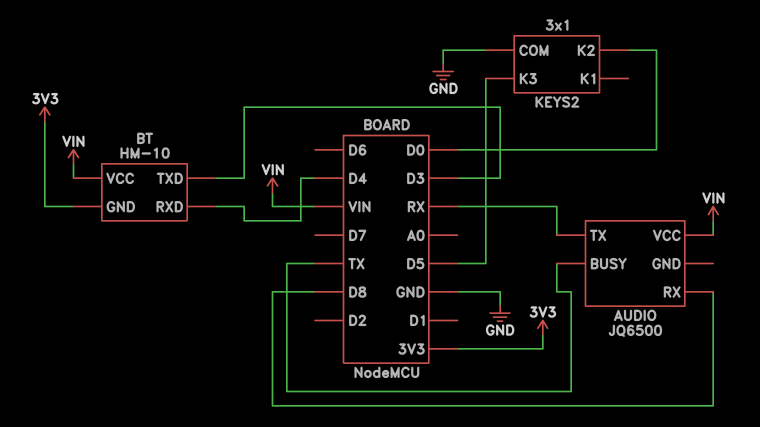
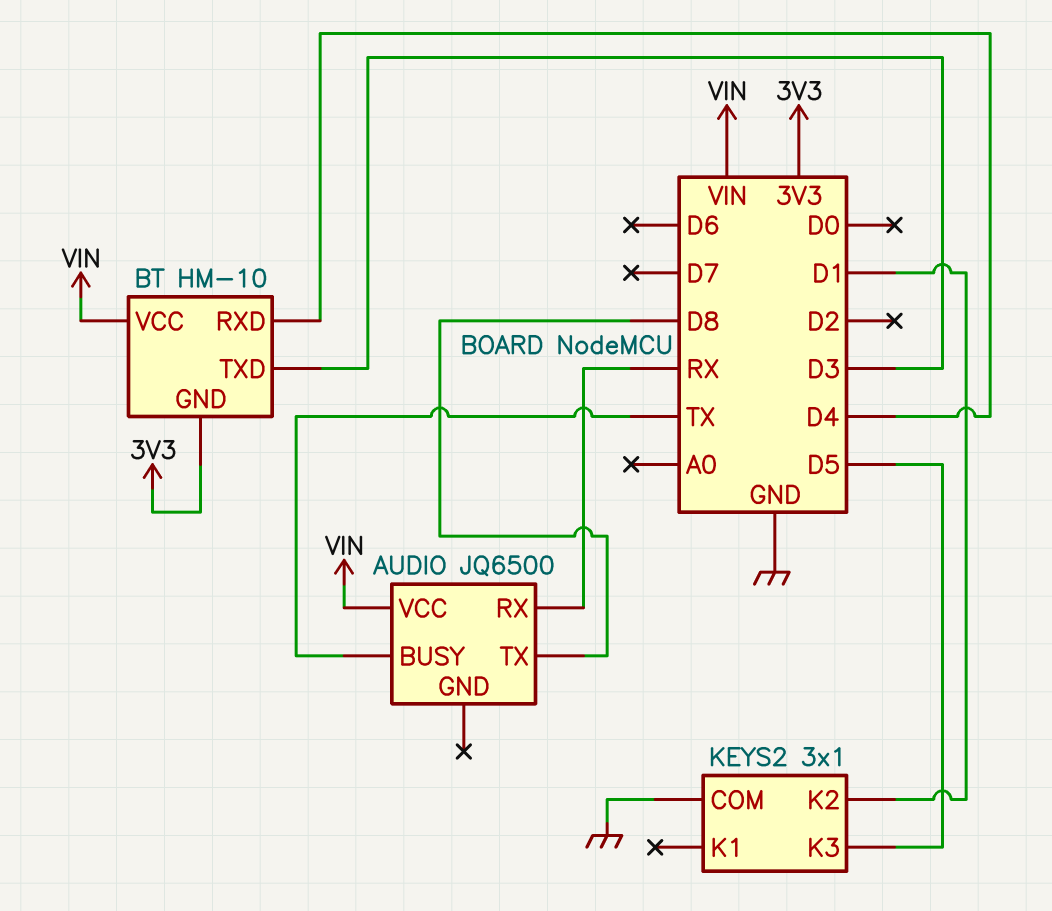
AUDIO pin RX: D8 -> RX
AUDIO pin TX: RX -> D8
KEYS2 pin K2: D0 -> D1

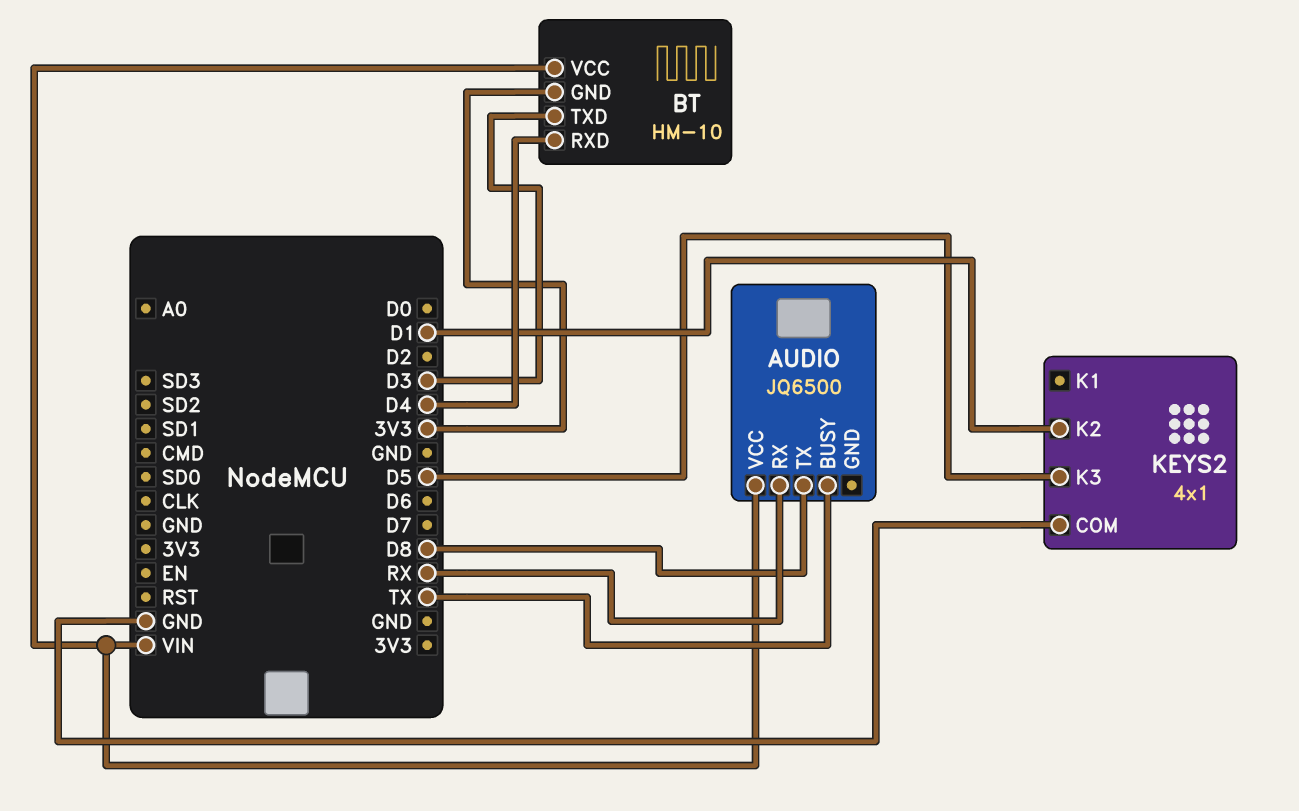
KEYS2: 3x1 -> 4x1

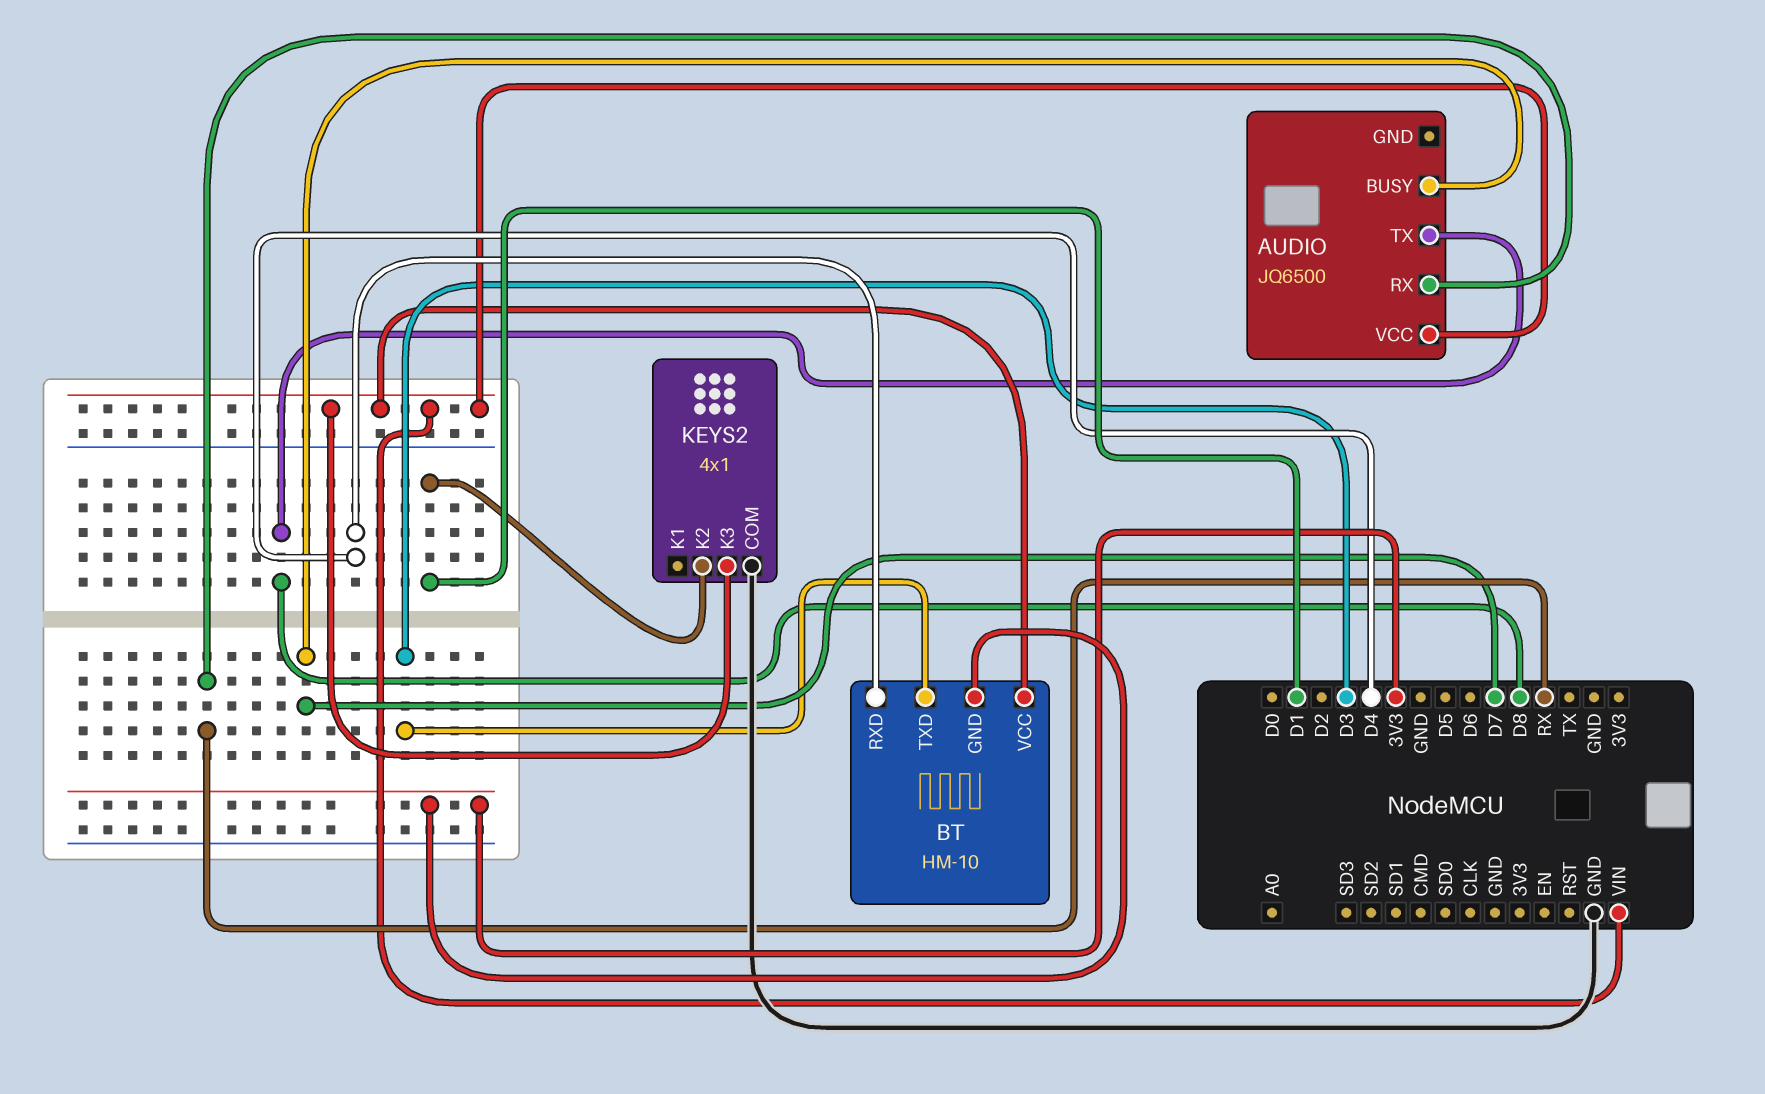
AUDIO pin BUSY: TX -> D7
KEYS2 pin K3: D5 -> VIN

